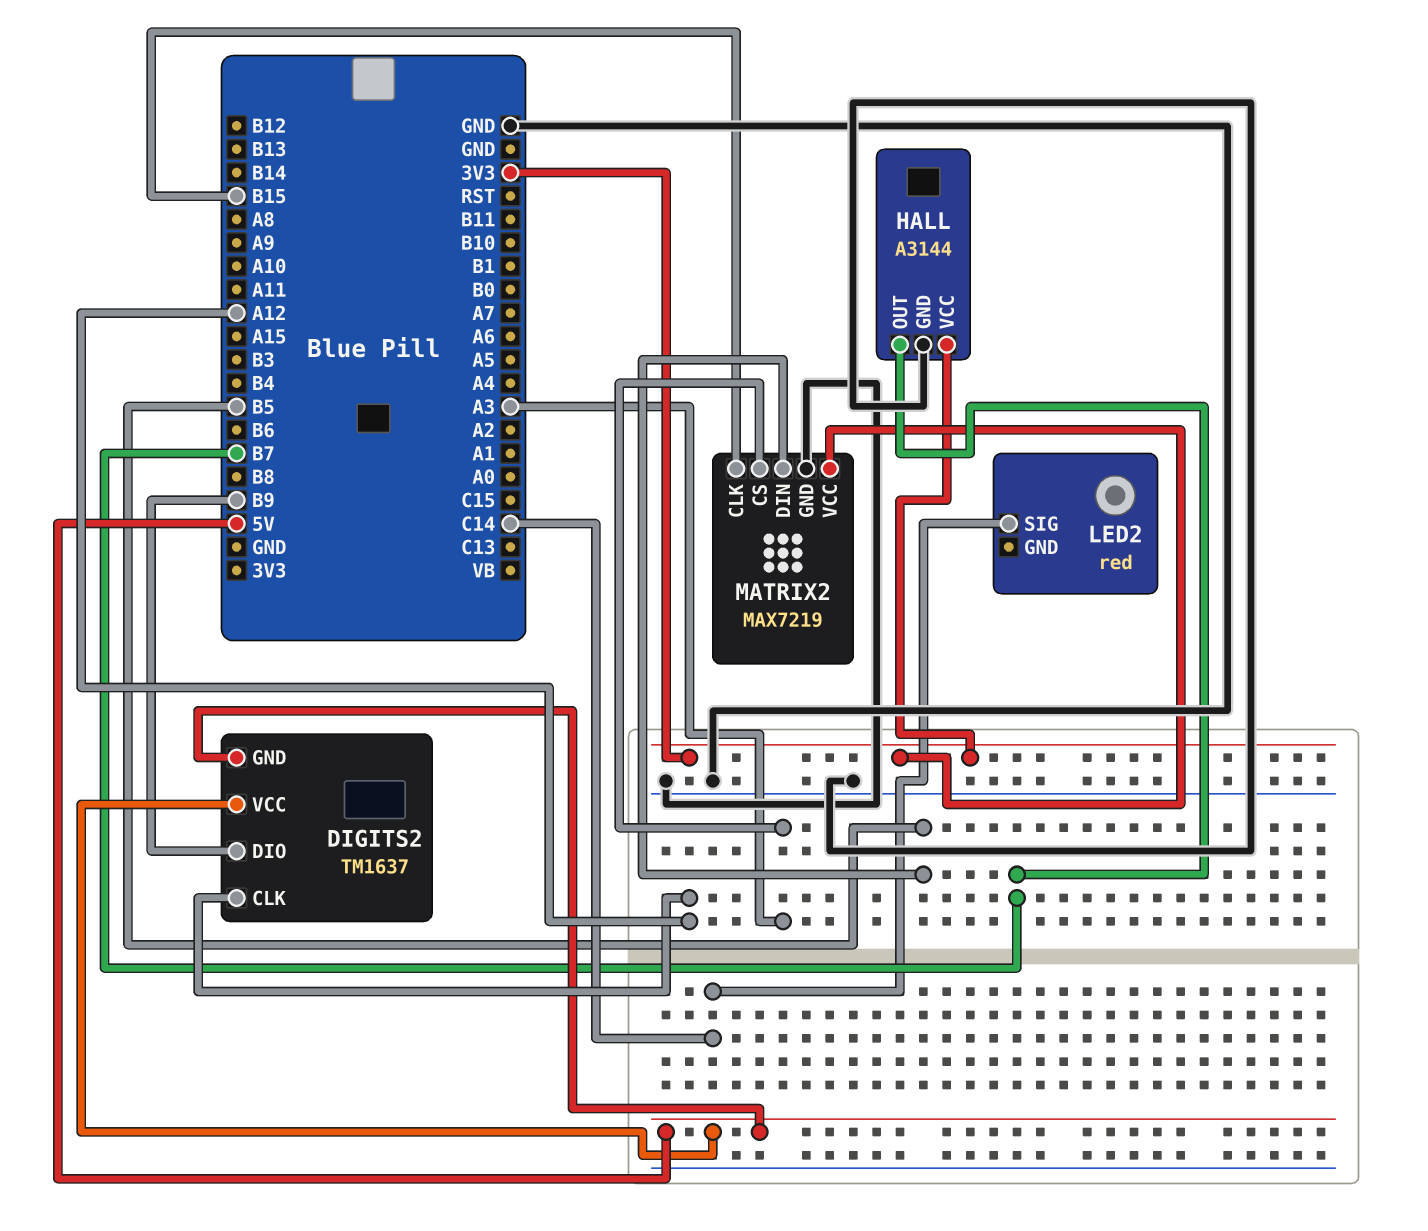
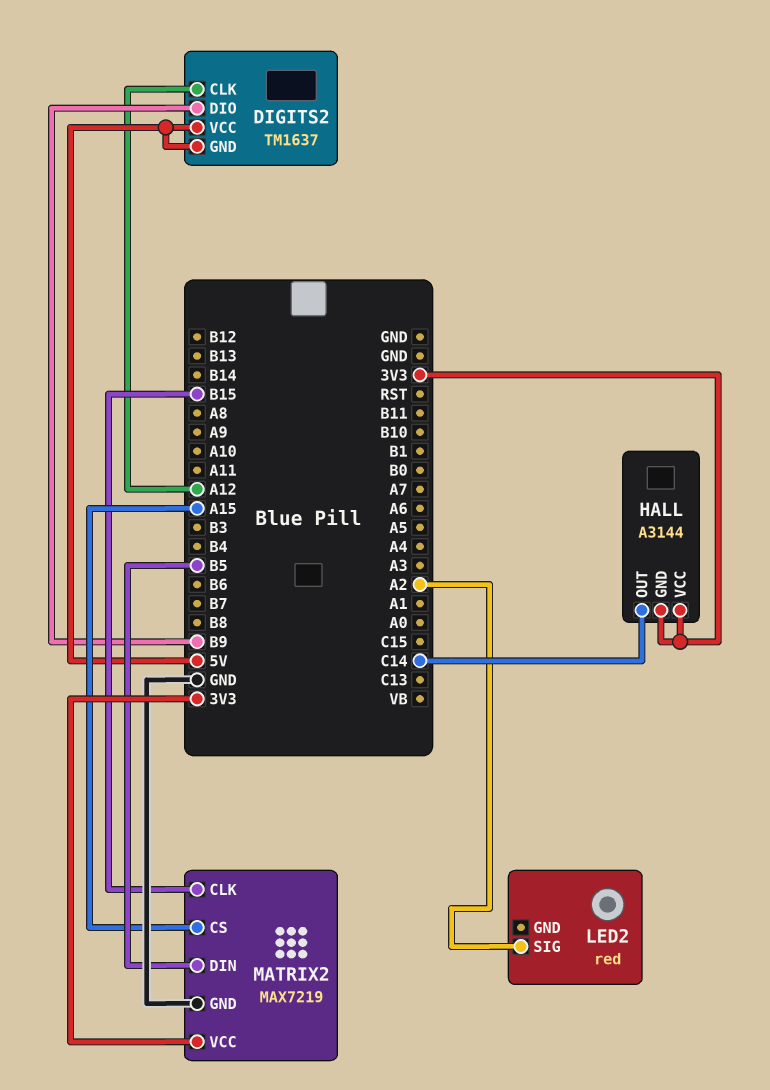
HALL pin GND: GND -> 3V3
HALL pin OUT: B7 -> C14
LED2 pin SIG: C14 -> A2
MATRIX2 pin CS: A3 -> A15

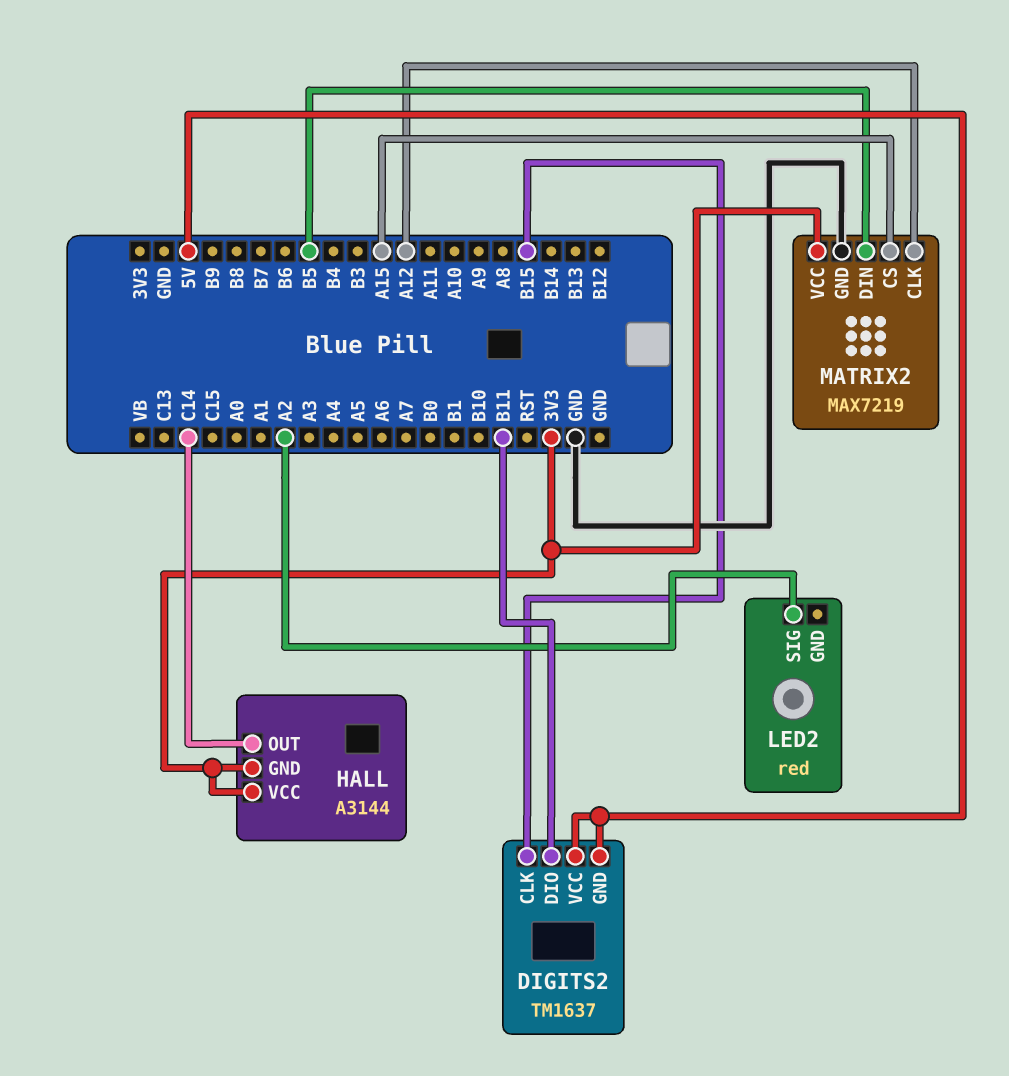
DIGITS2 pin CLK: A12 -> B15
DIGITS2 pin DIO: B9 -> B11
MATRIX2 pin CLK: B15 -> A12

